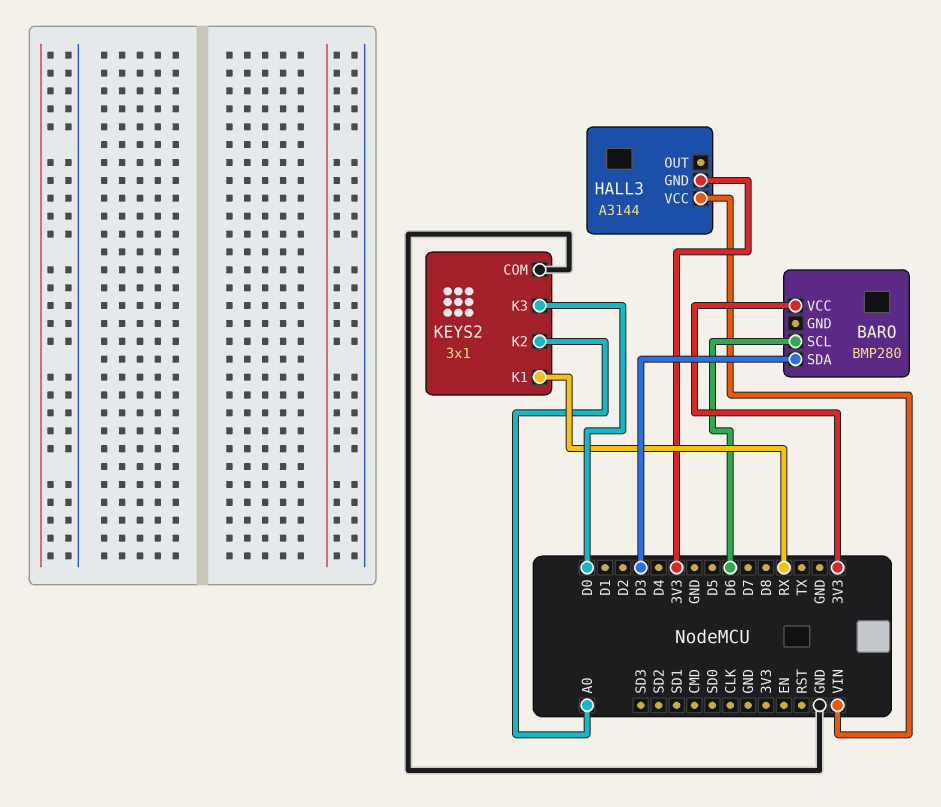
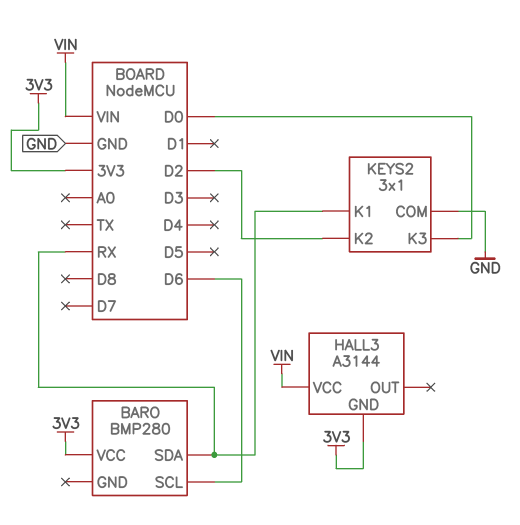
BARO pin SDA: D3 -> RX
KEYS2 pin K2: A0 -> D2

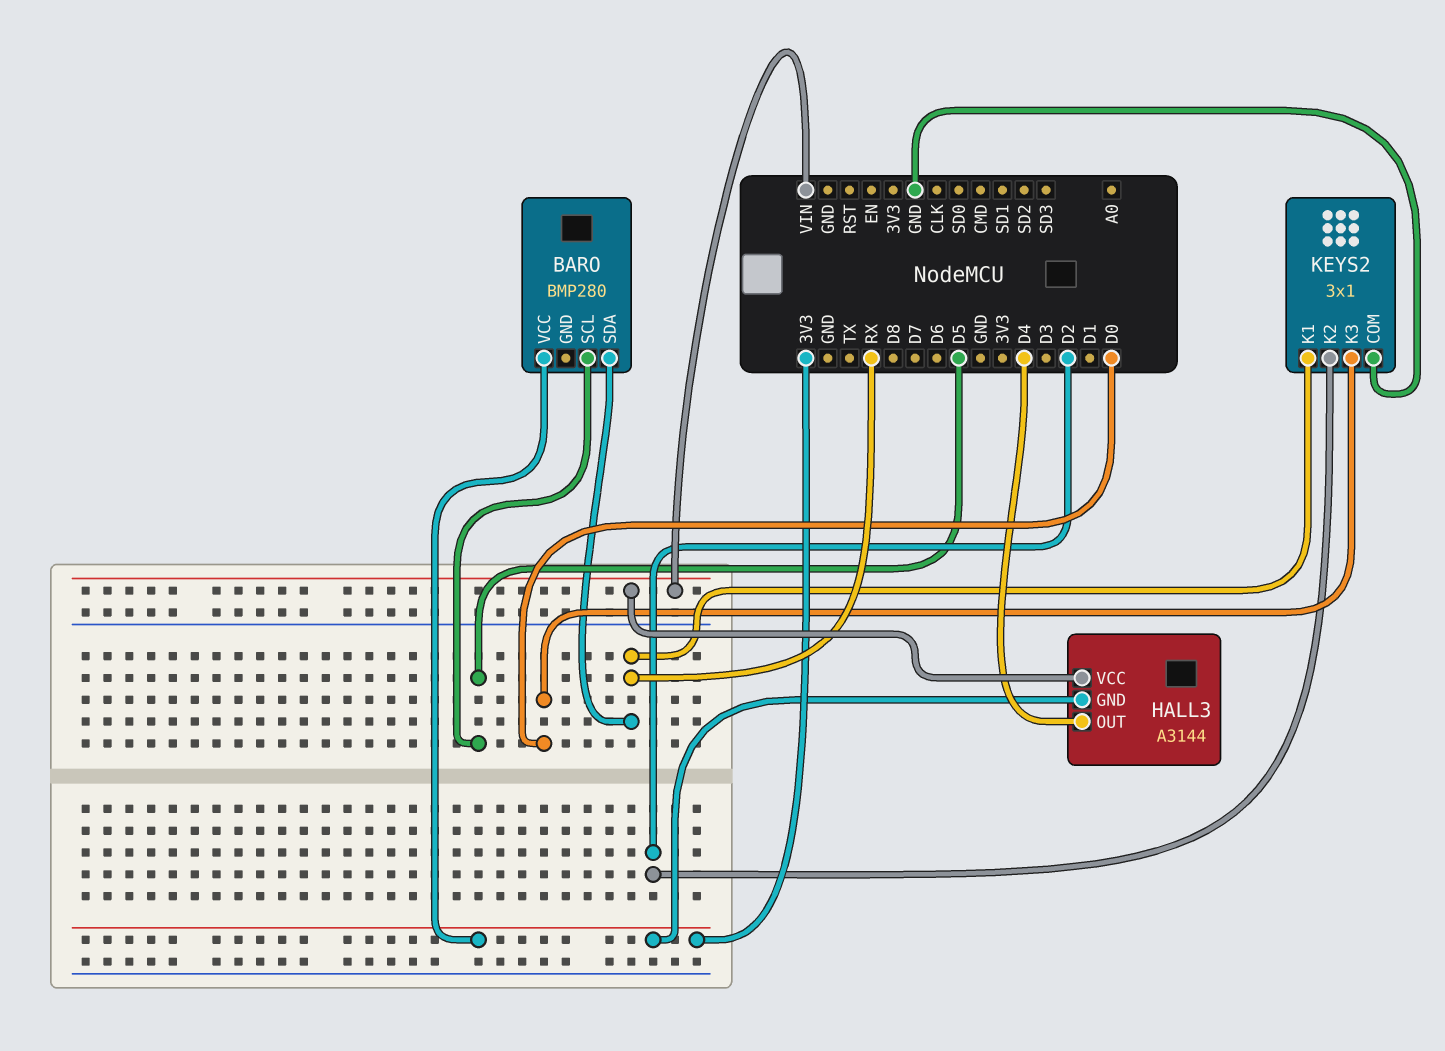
BARO pin SCL: D6 -> D5
HALL3 pin OUT: none -> D4

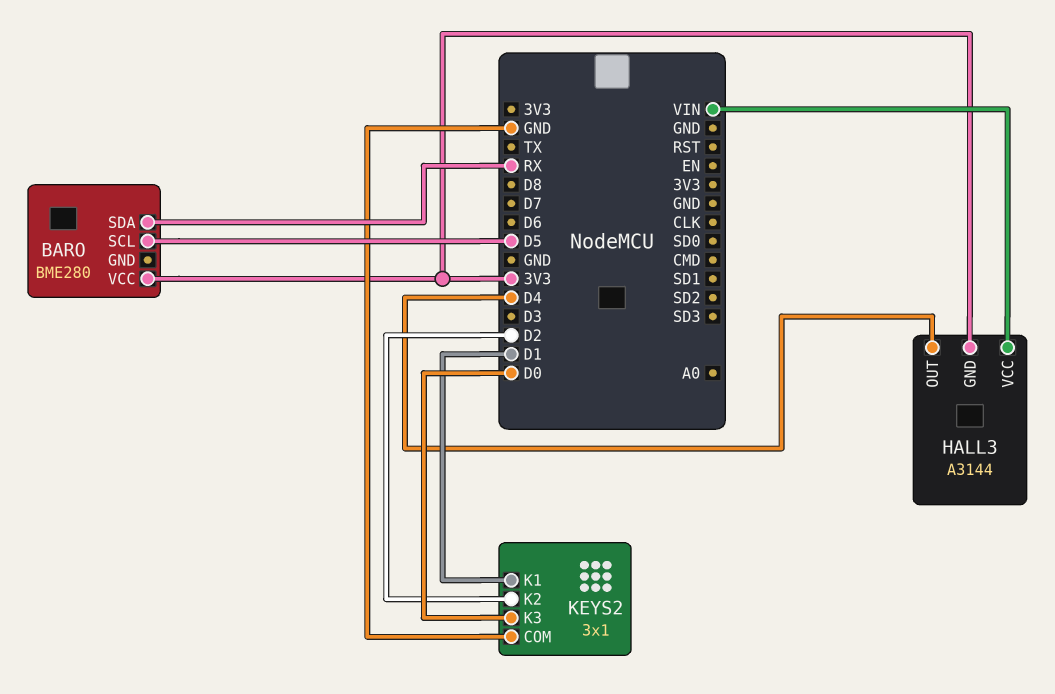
BARO: BMP280 -> BME280
KEYS2 pin K1: RX -> D1

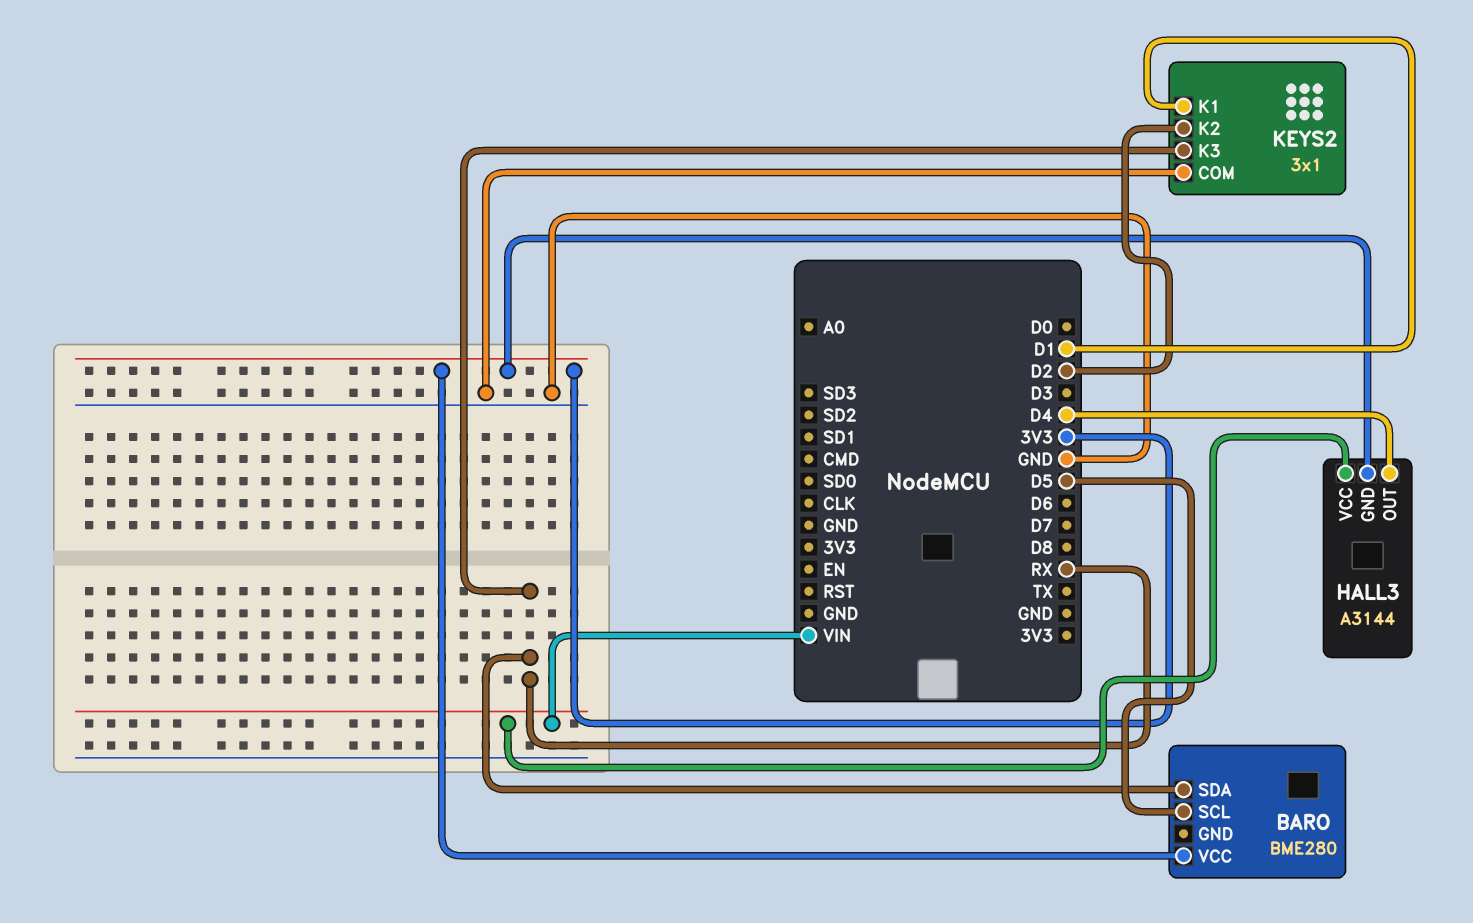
KEYS2 pin K3: D0 -> RX

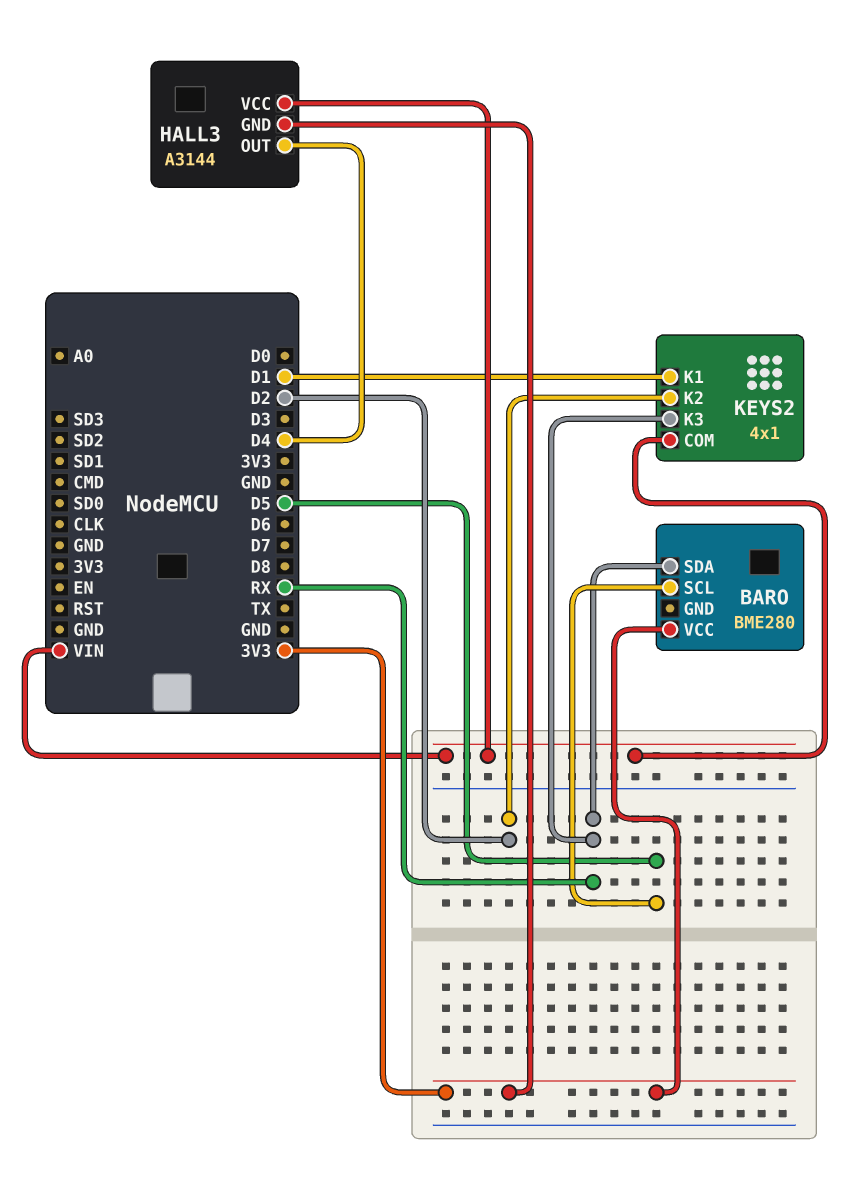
KEYS2: 3x1 -> 4x1
KEYS2 pin COM: GND -> VIN

